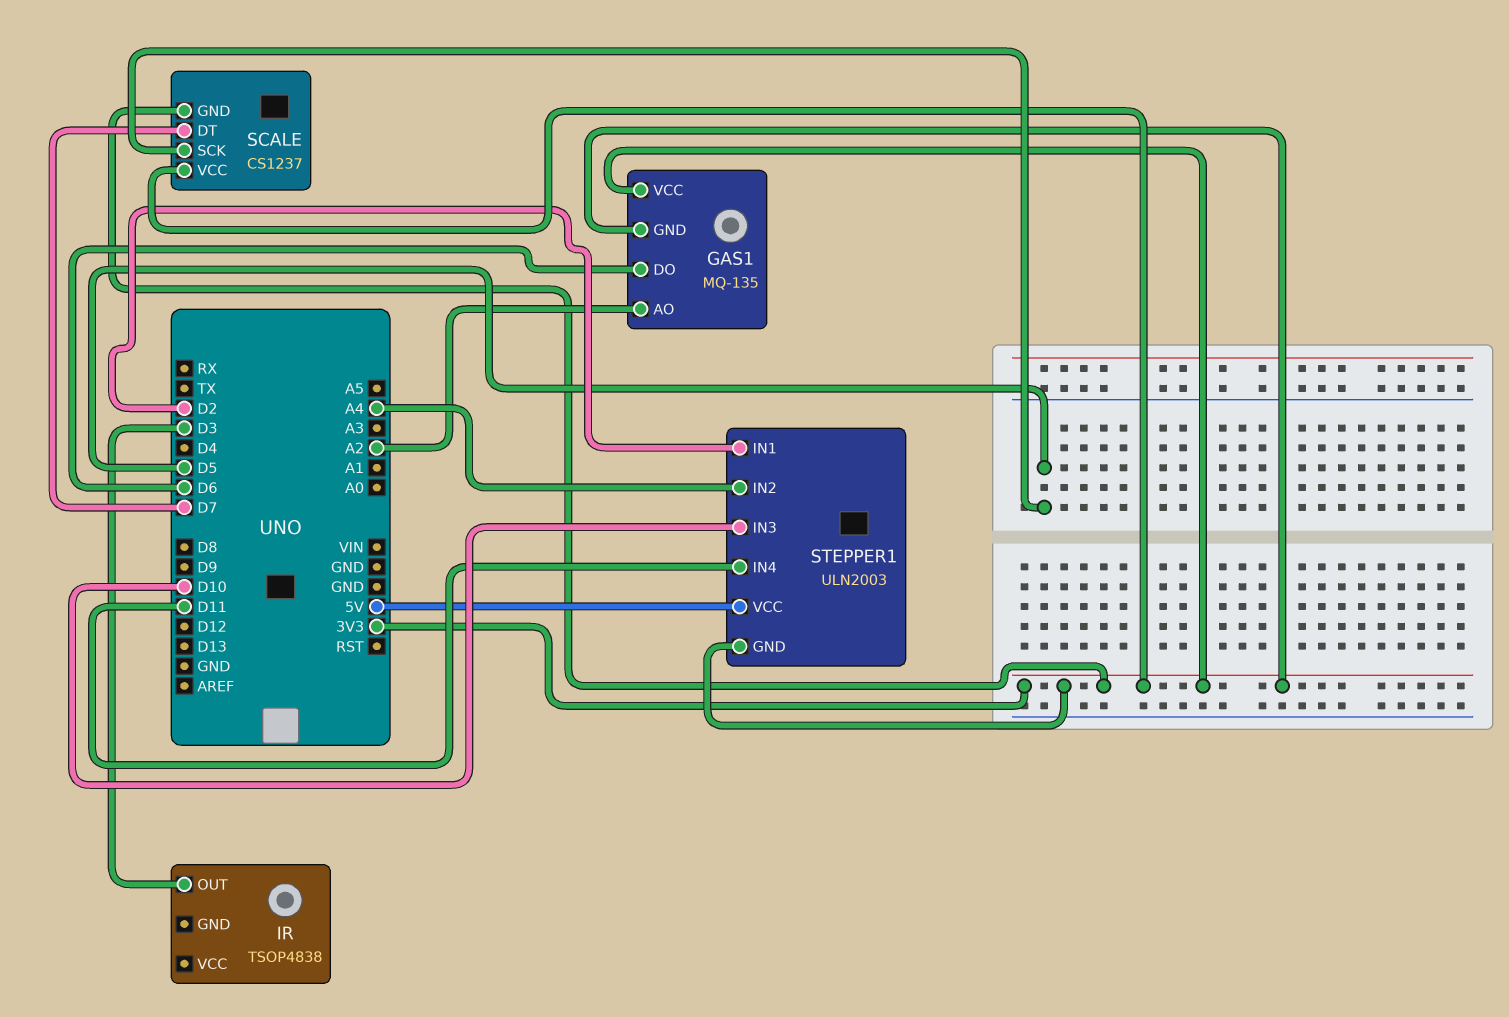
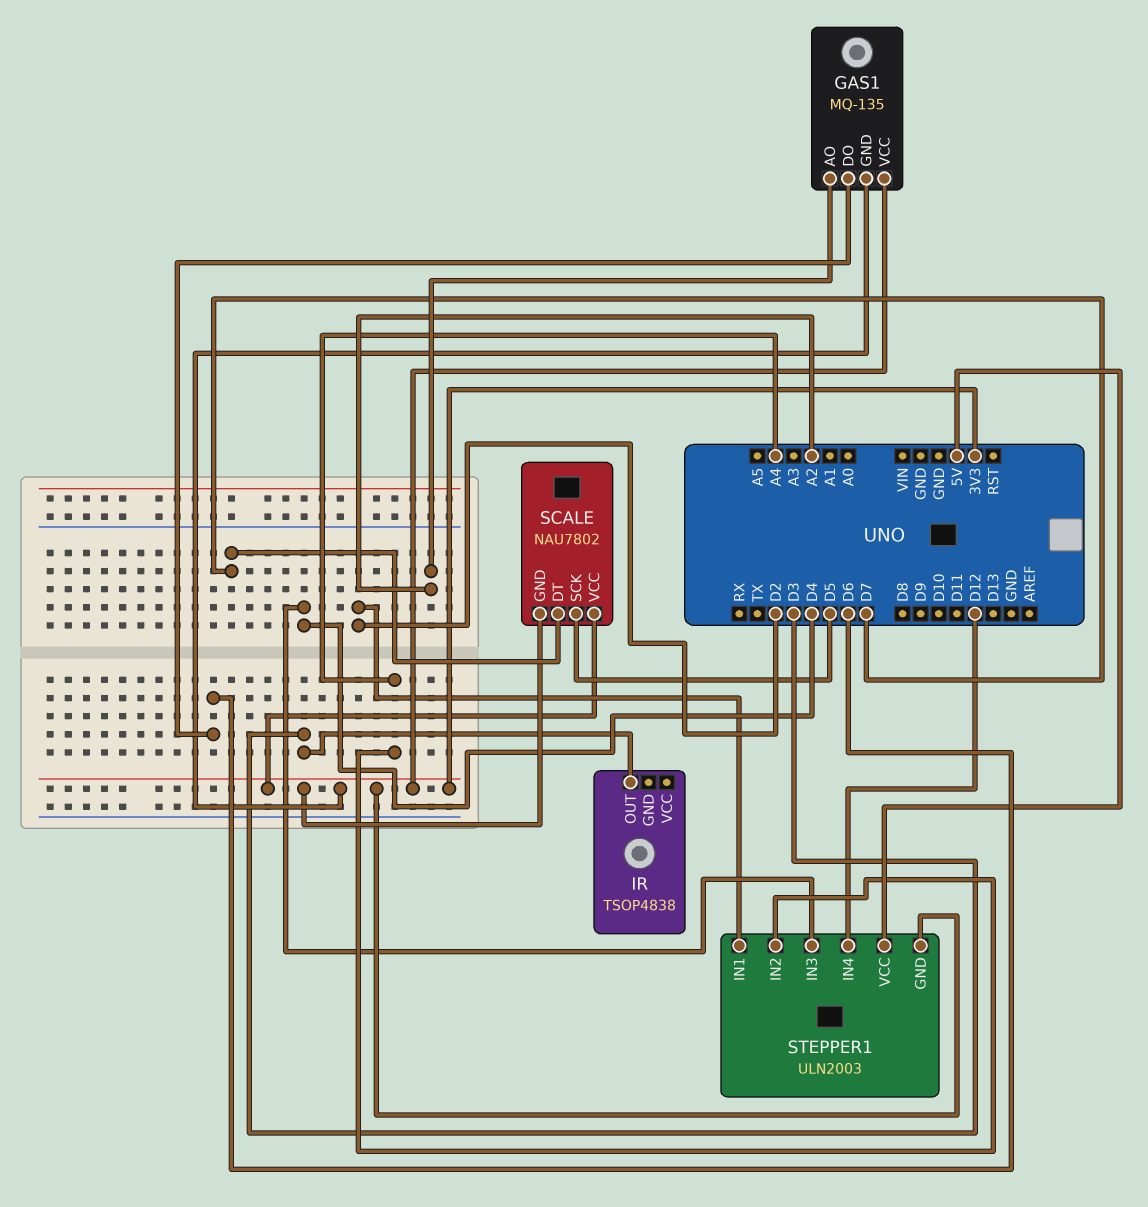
SCALE: CS1237 -> NAU7802
STEPPER1 pin IN3: D10 -> D4
STEPPER1 pin IN4: D11 -> D12

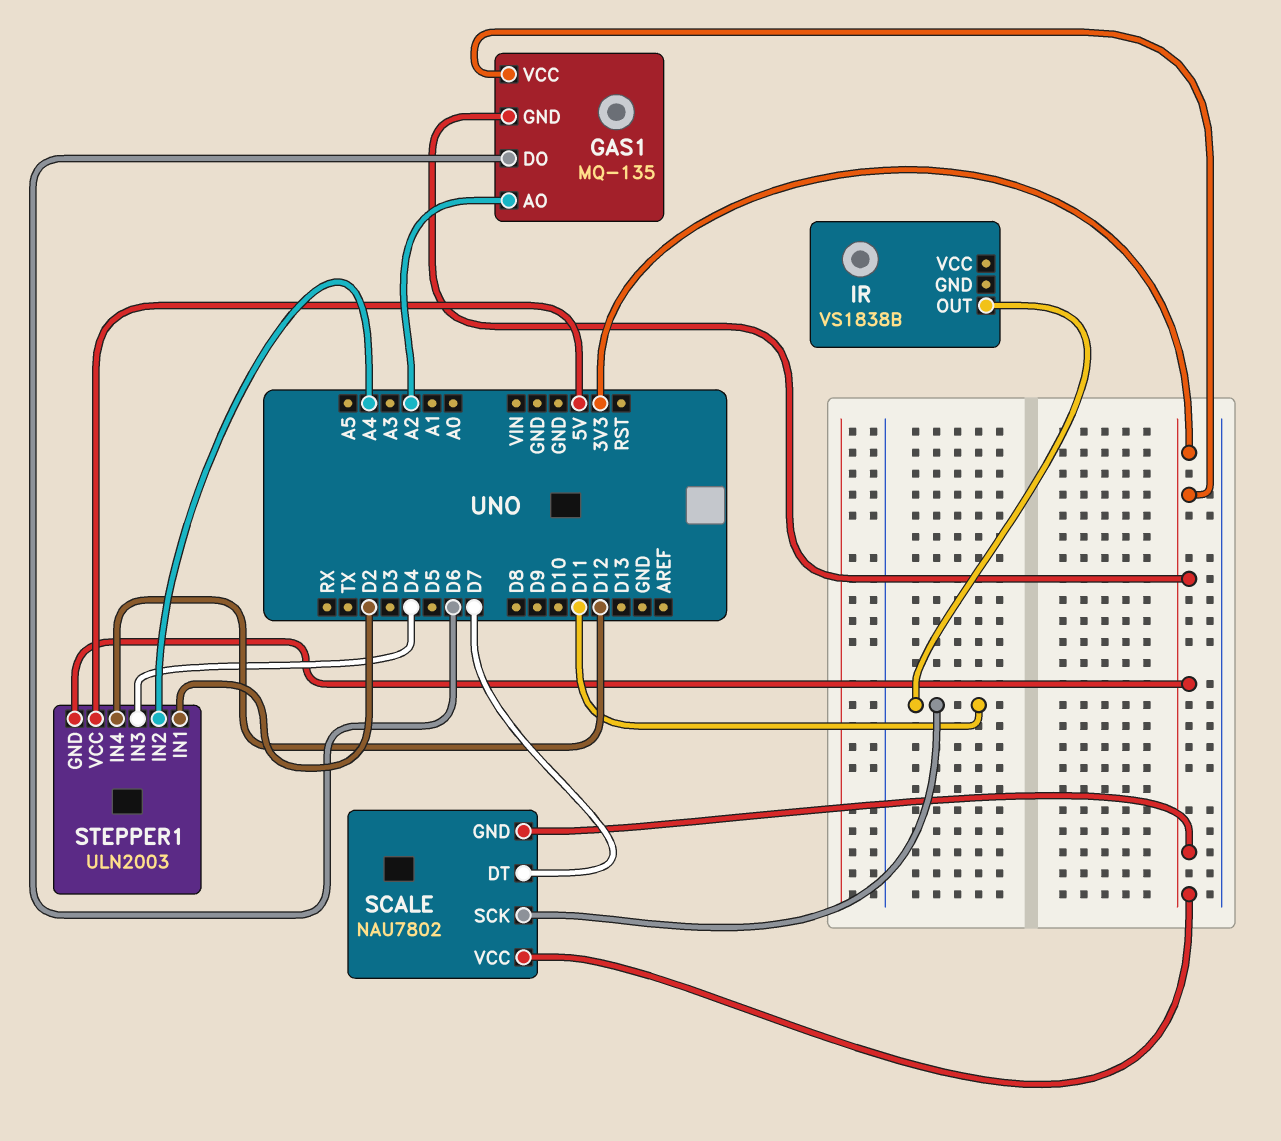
IR: TSOP4838 -> VS1838B
IR pin OUT: D3 -> D11
SCALE pin SCK: D5 -> D11

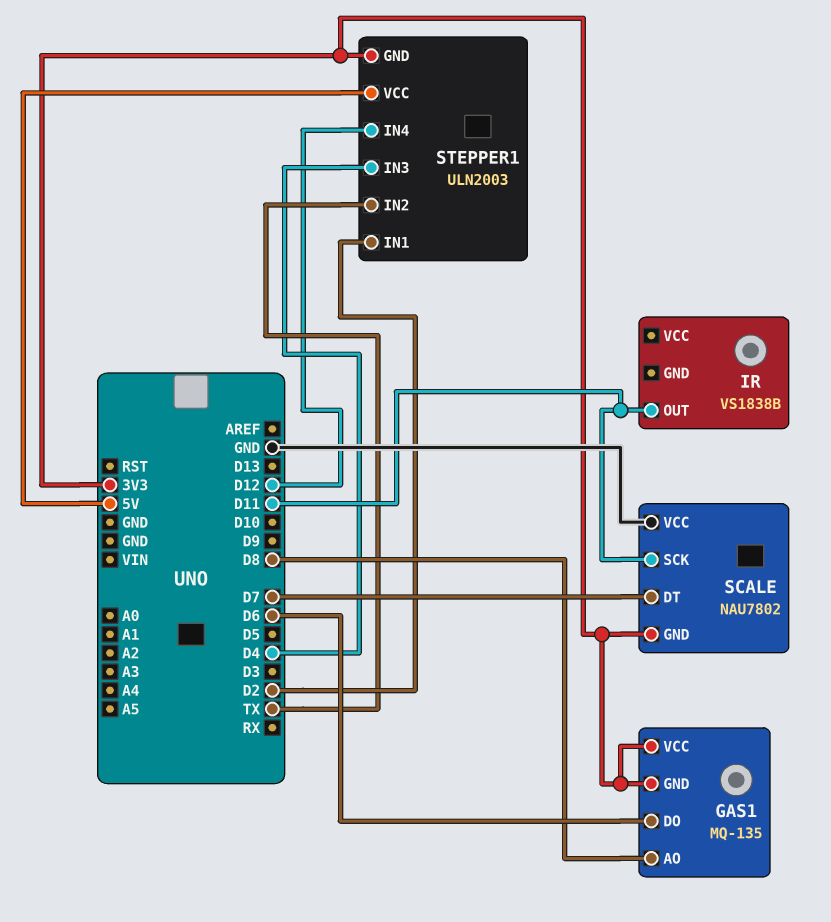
GAS1 pin AO: A2 -> D8
SCALE pin VCC: 3V3 -> GND
STEPPER1 pin IN2: A4 -> TX

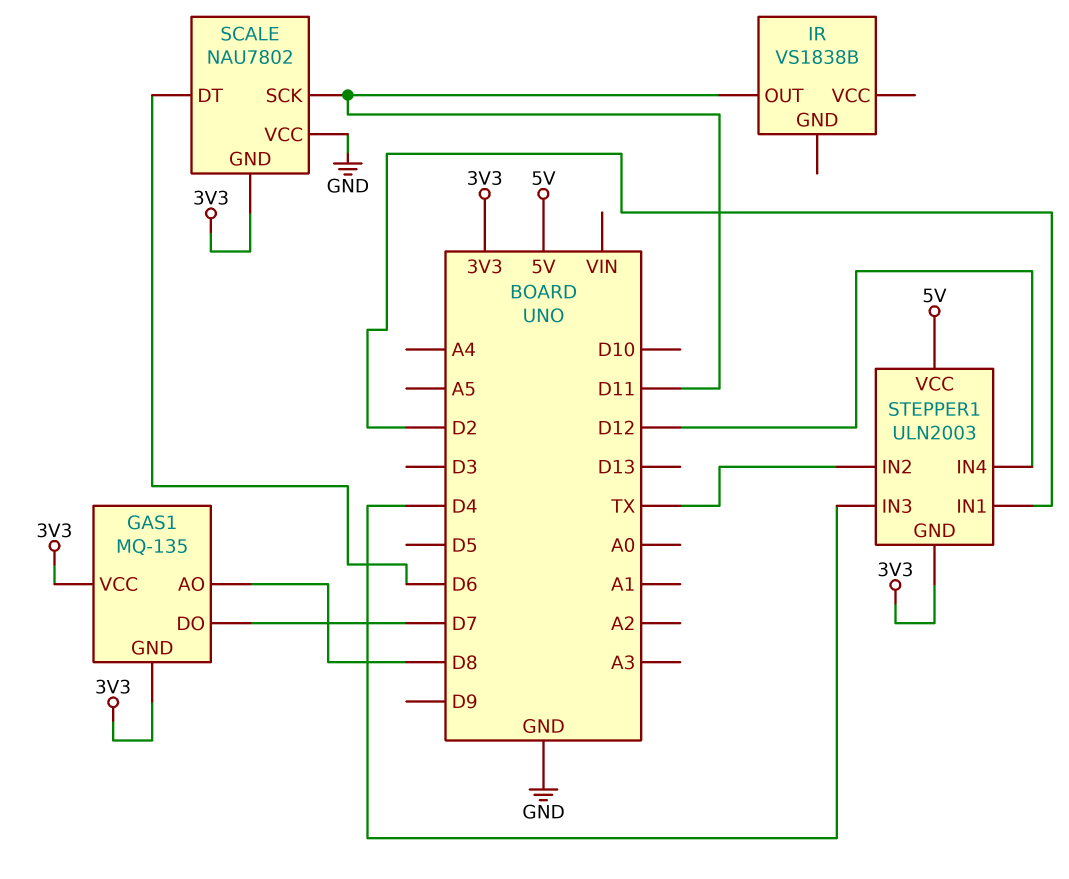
GAS1 pin DO: D6 -> D7
SCALE pin DT: D7 -> D6

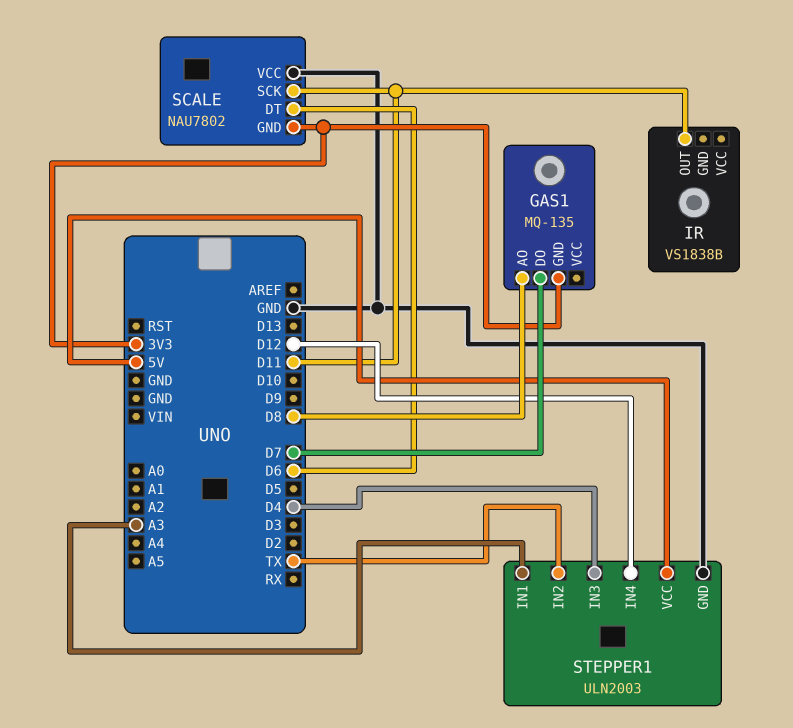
GAS1 pin VCC: 3V3 -> none
STEPPER1 pin GND: 3V3 -> GND
STEPPER1 pin IN1: D2 -> A3

